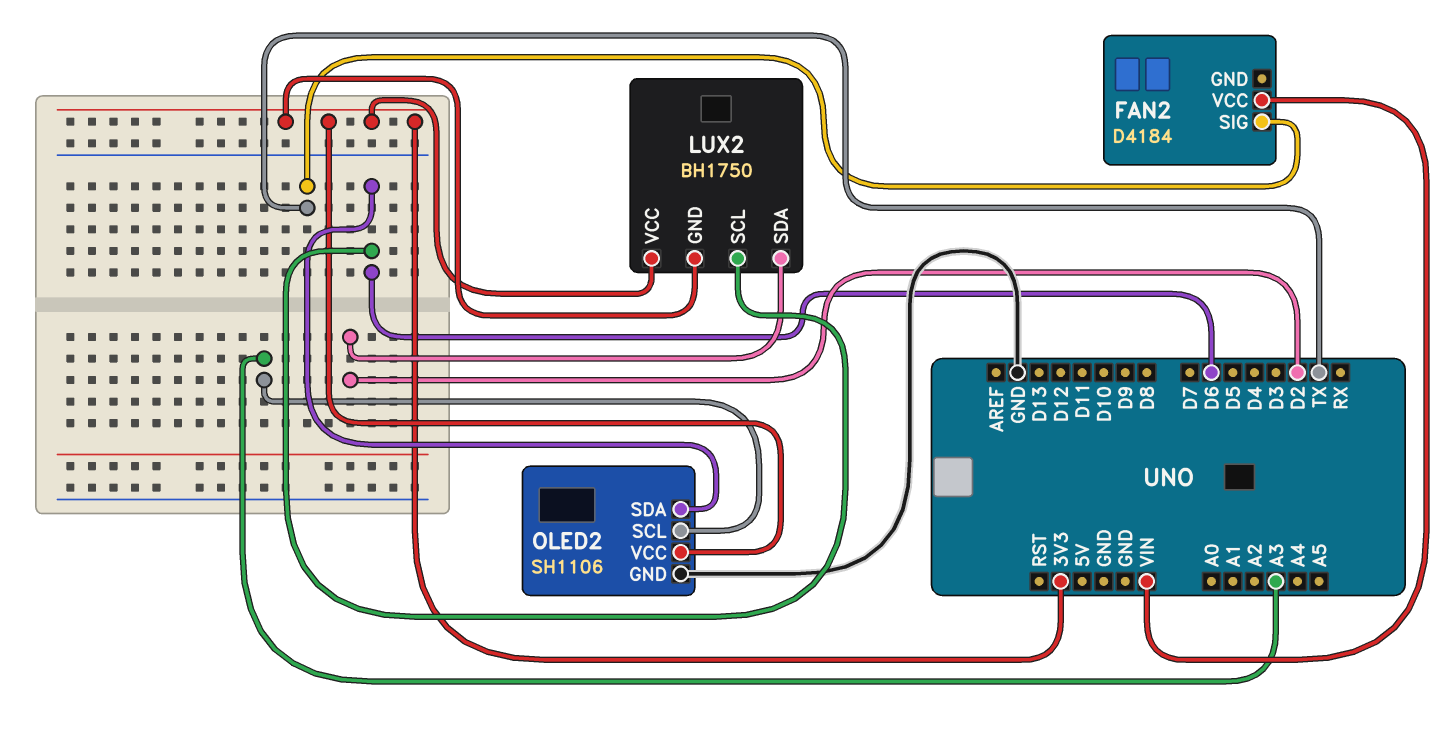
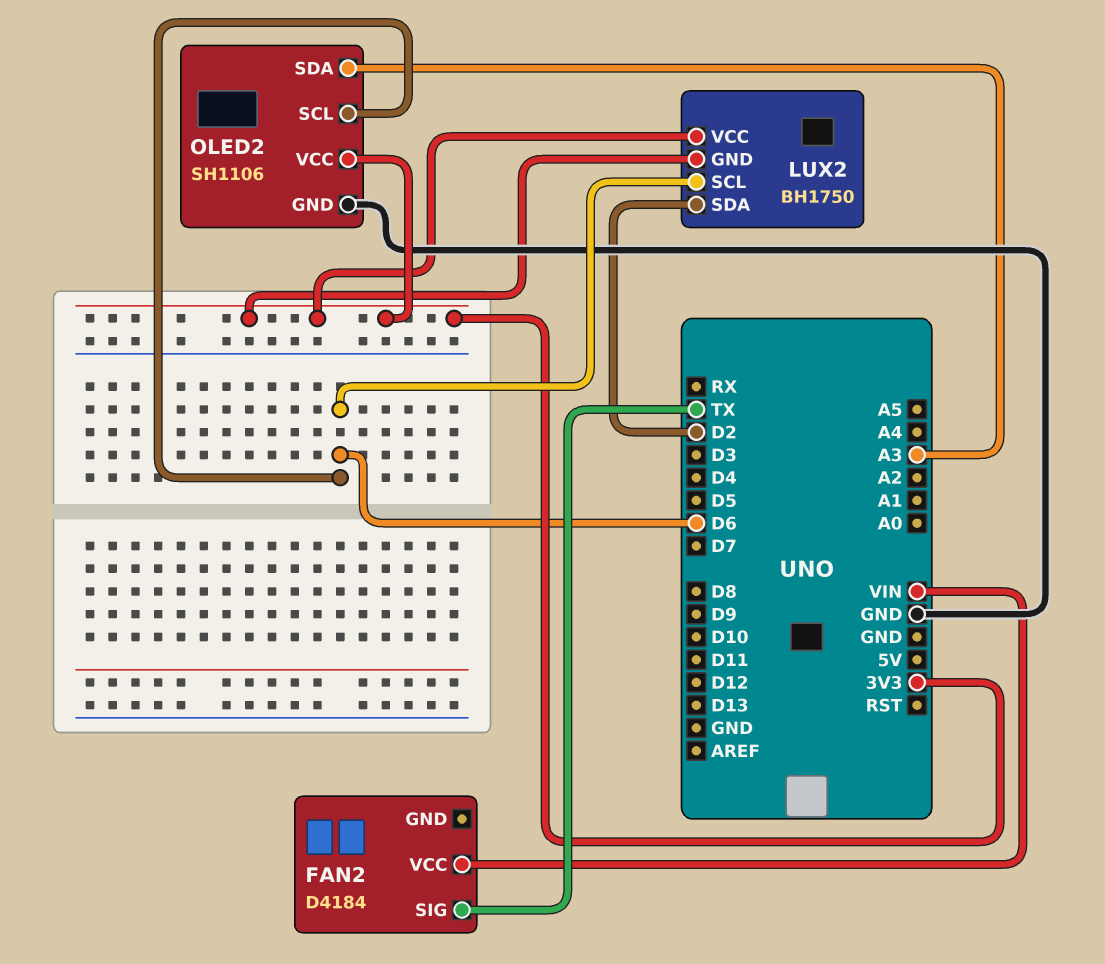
OLED2 pin SCL: A3 -> D6
OLED2 pin SDA: D6 -> A3

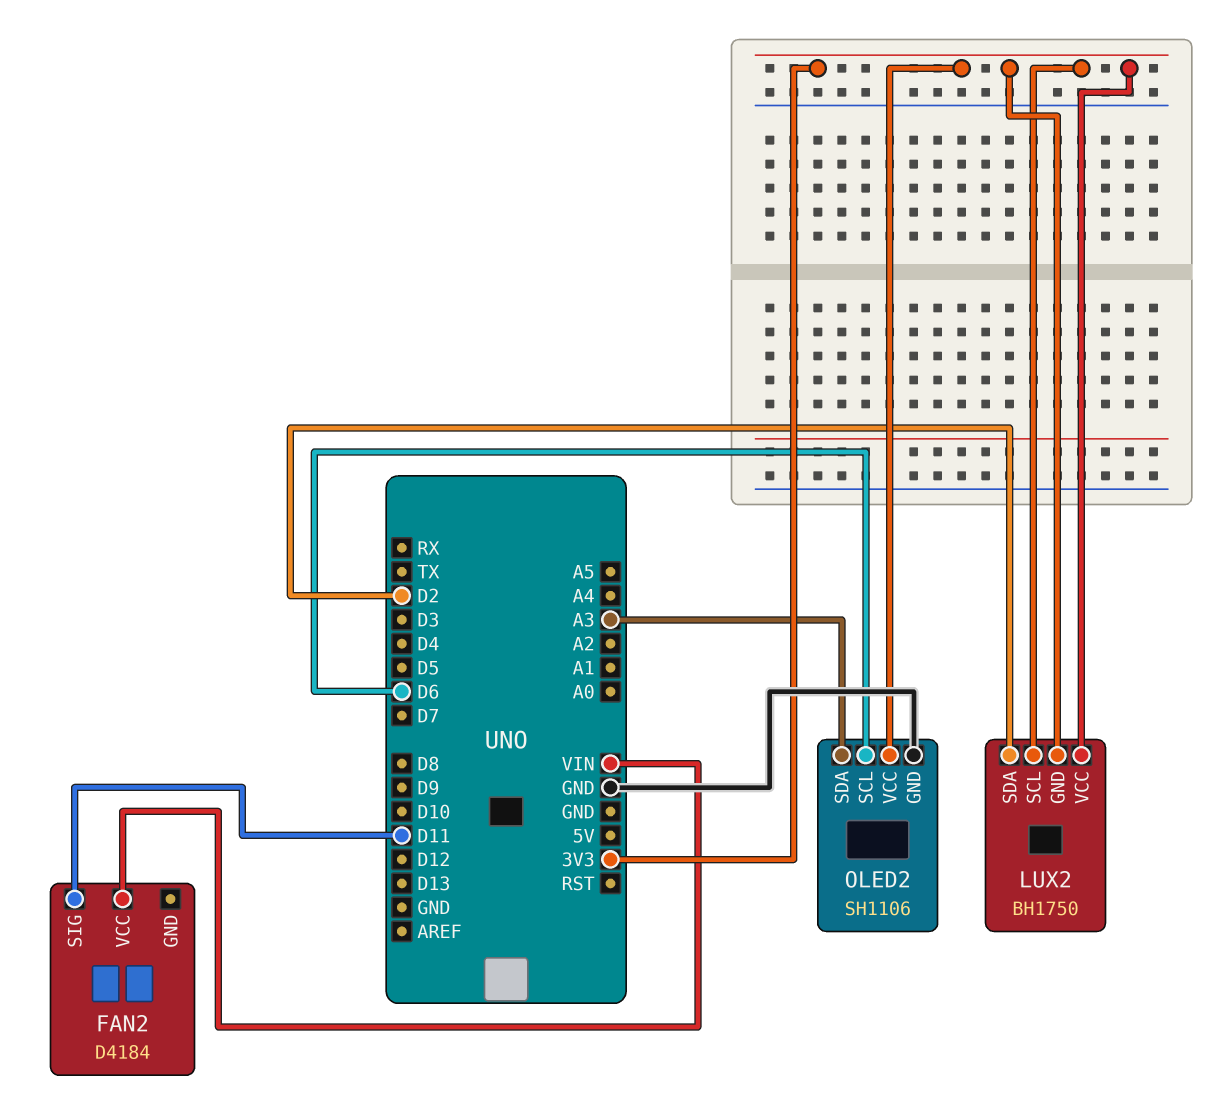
FAN2 pin SIG: TX -> D11
LUX2 pin SCL: D6 -> 3V3

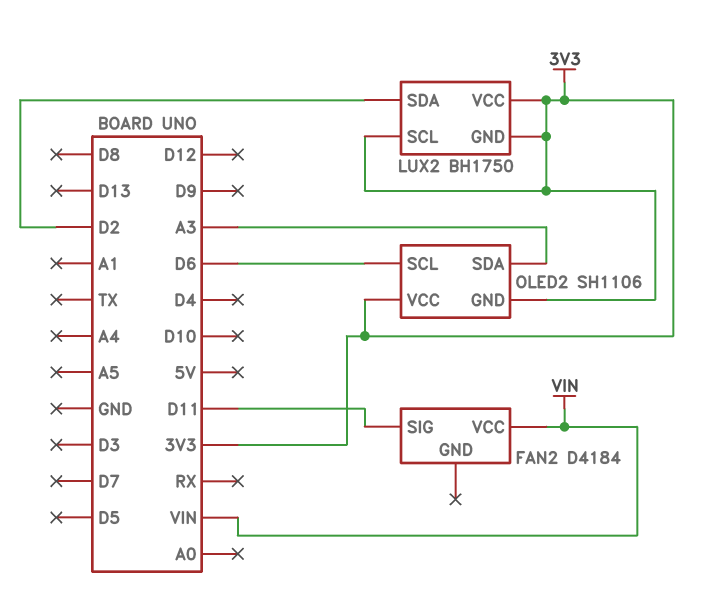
OLED2 pin GND: GND -> 3V3

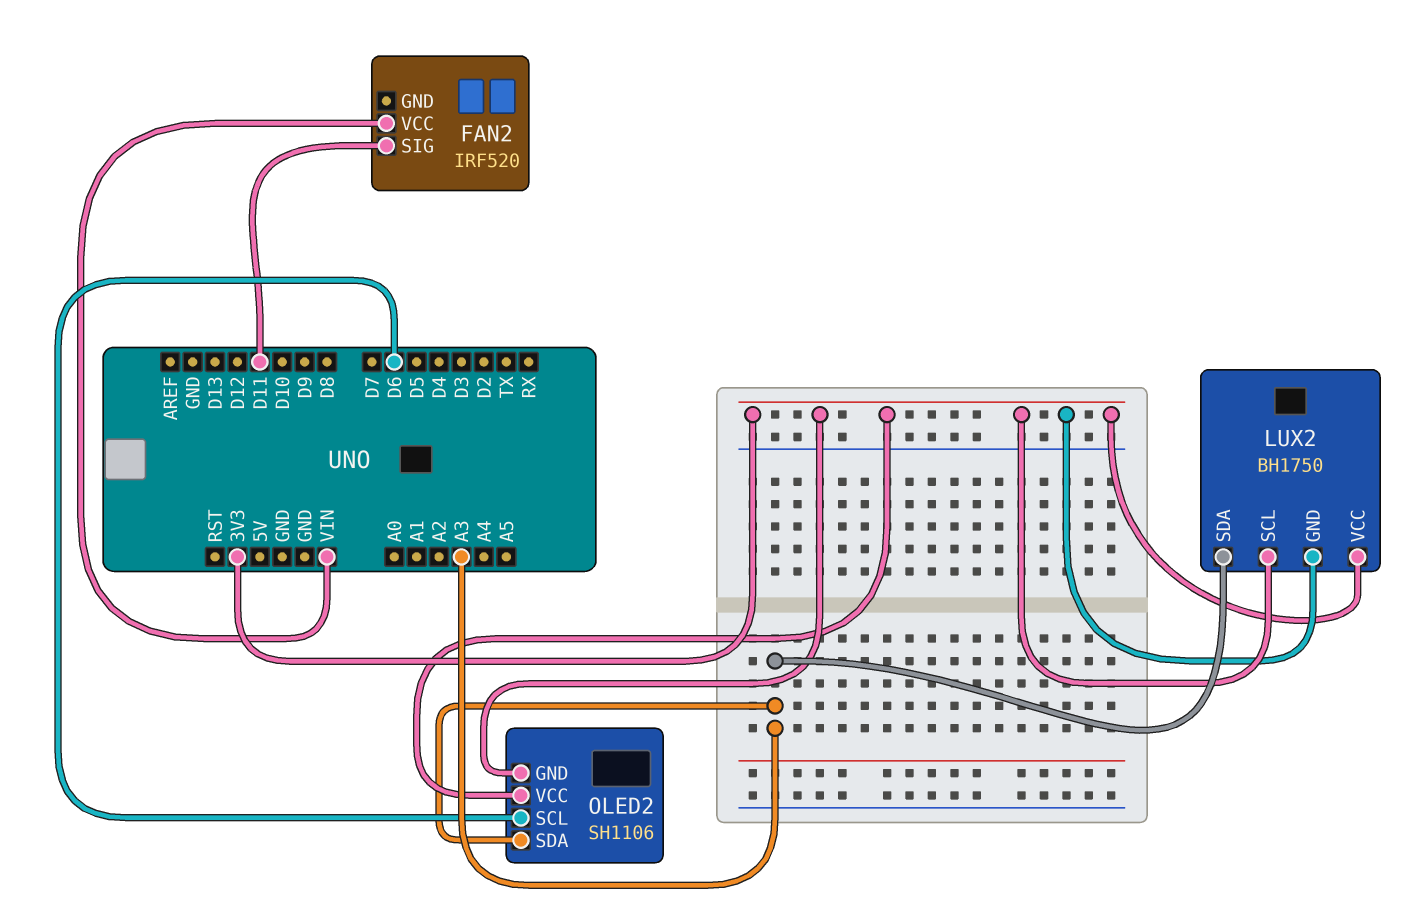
FAN2: D4184 -> IRF520
LUX2 pin SDA: D2 -> A3

